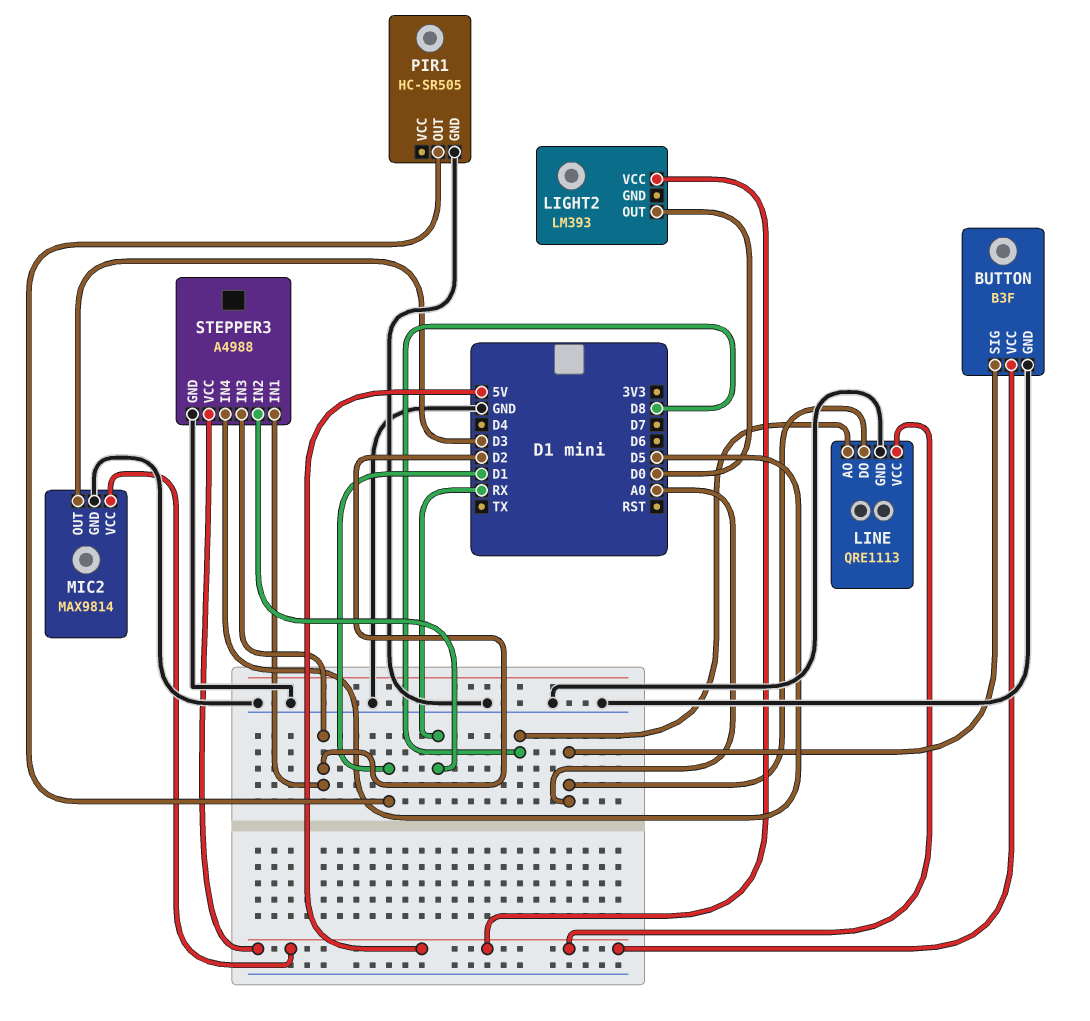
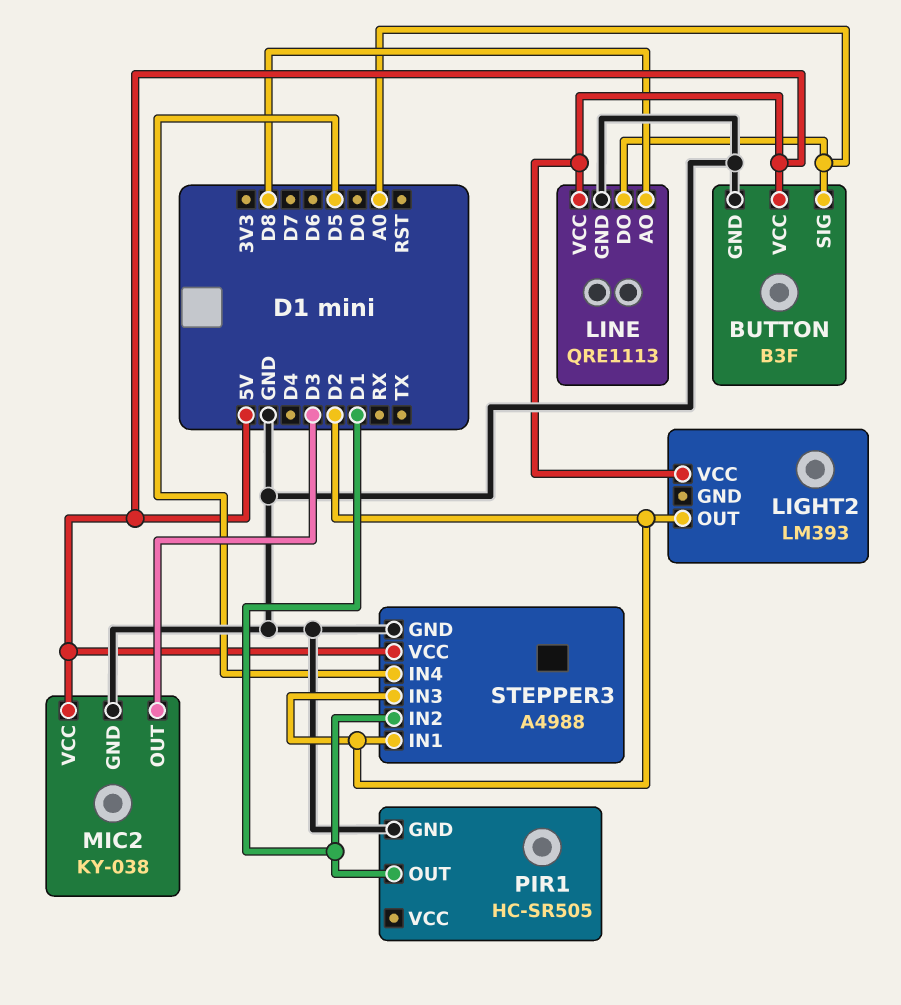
LIGHT2 pin OUT: D0 -> D2
MIC2: MAX9814 -> KY-038
STEPPER3 pin IN2: RX -> D1

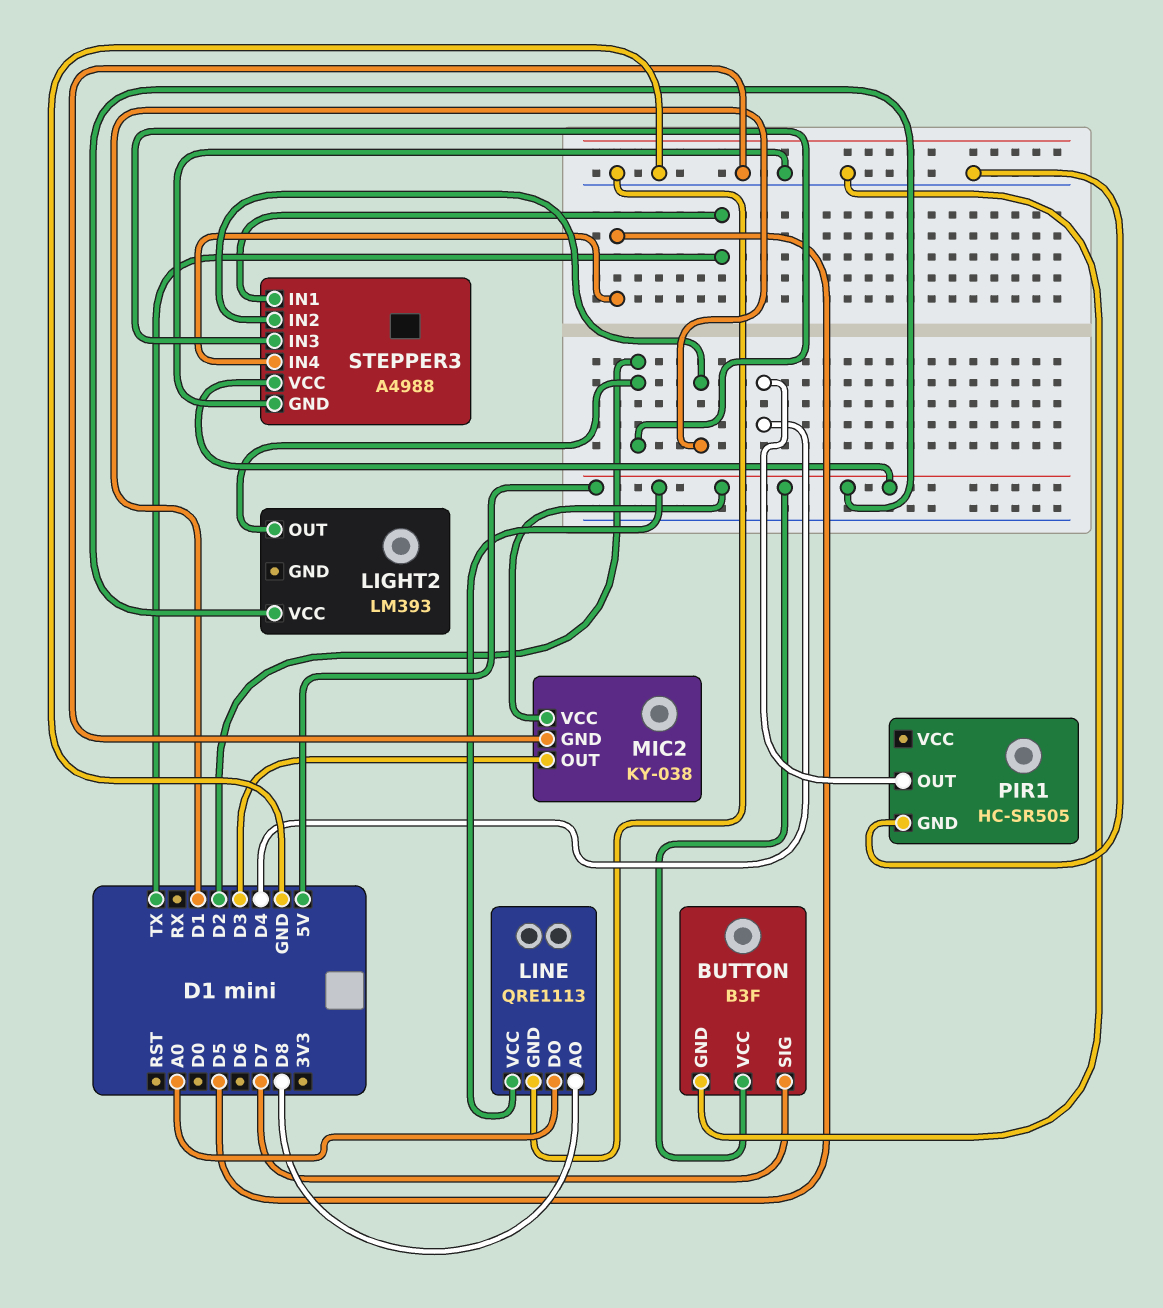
BUTTON pin SIG: A0 -> D7
PIR1 pin OUT: D1 -> D4
STEPPER3 pin IN1: D2 -> TX

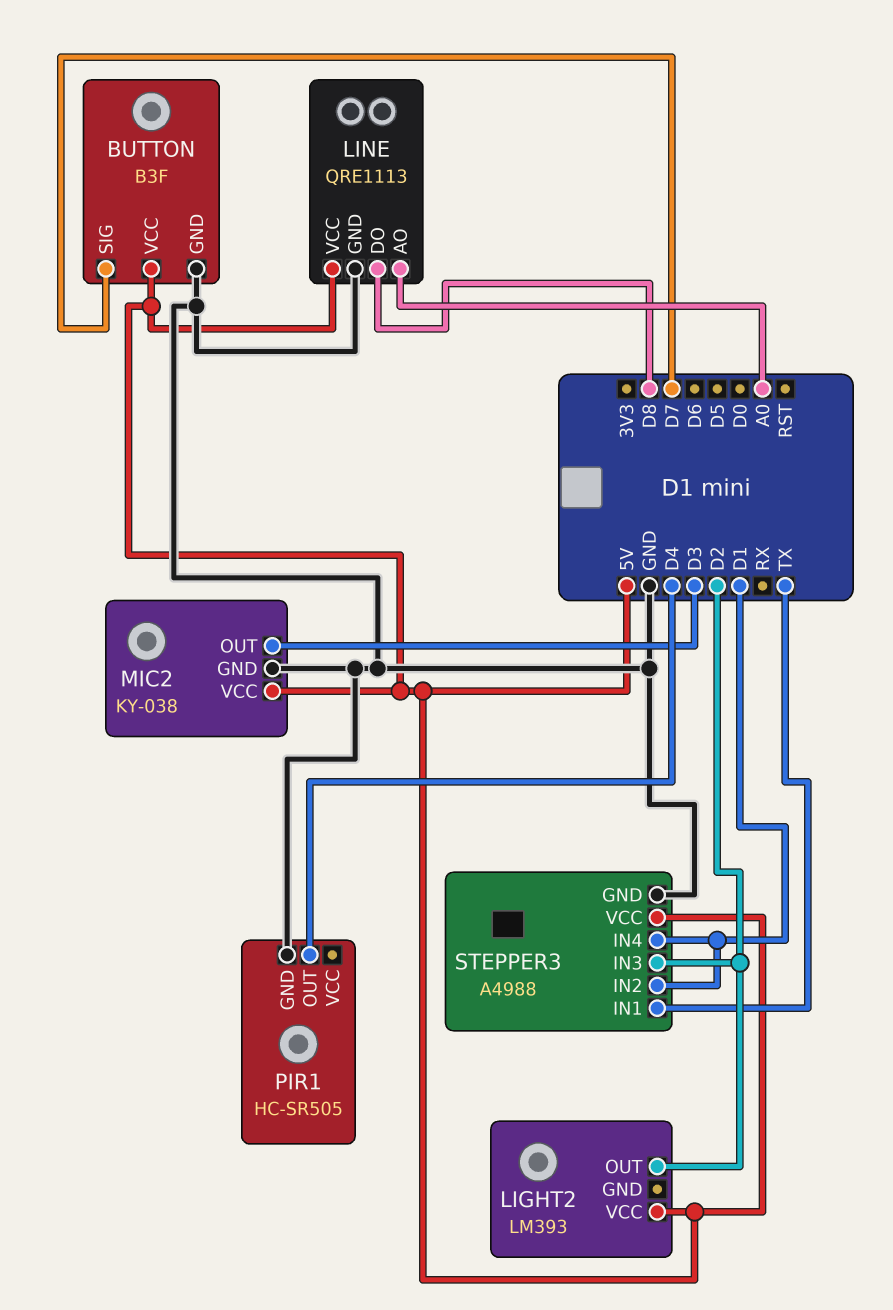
LINE pin AO: D8 -> A0
LINE pin DO: A0 -> D8
STEPPER3 pin IN4: D5 -> D1

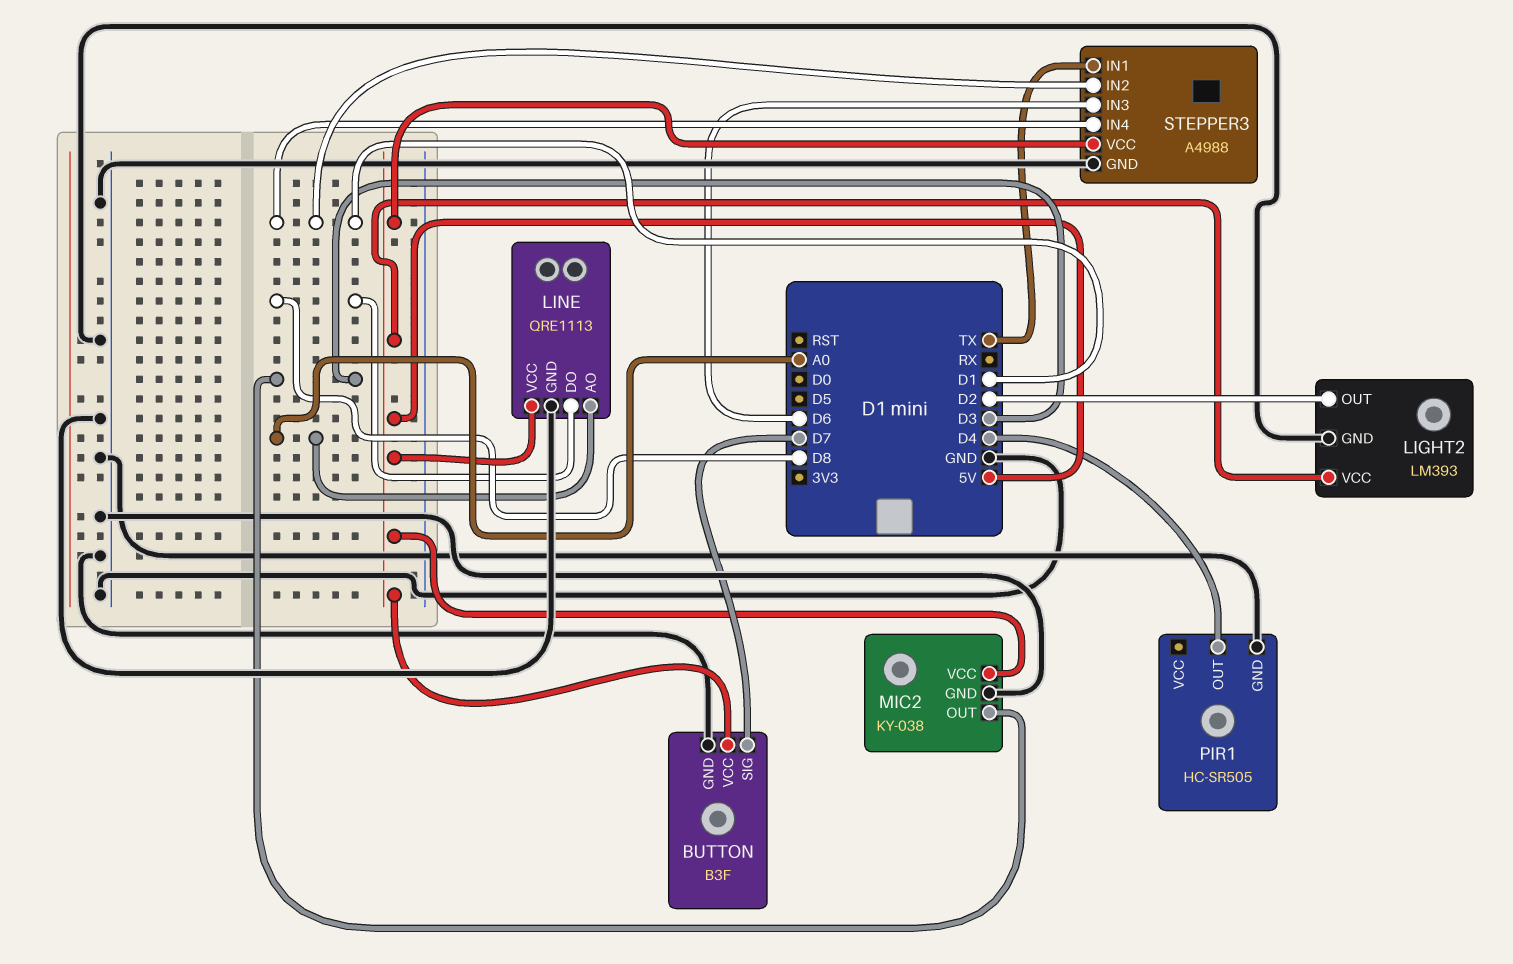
LIGHT2 pin GND: none -> GND
STEPPER3 pin IN3: D2 -> D6

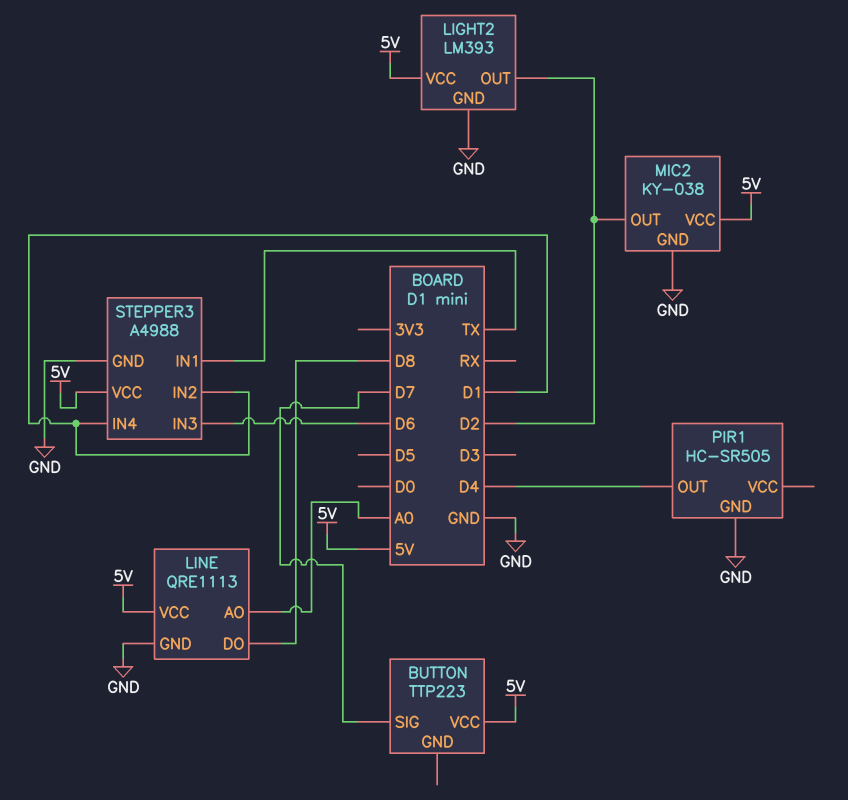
BUTTON: B3F -> TTP223
BUTTON pin GND: GND -> none
MIC2 pin OUT: D3 -> D2

